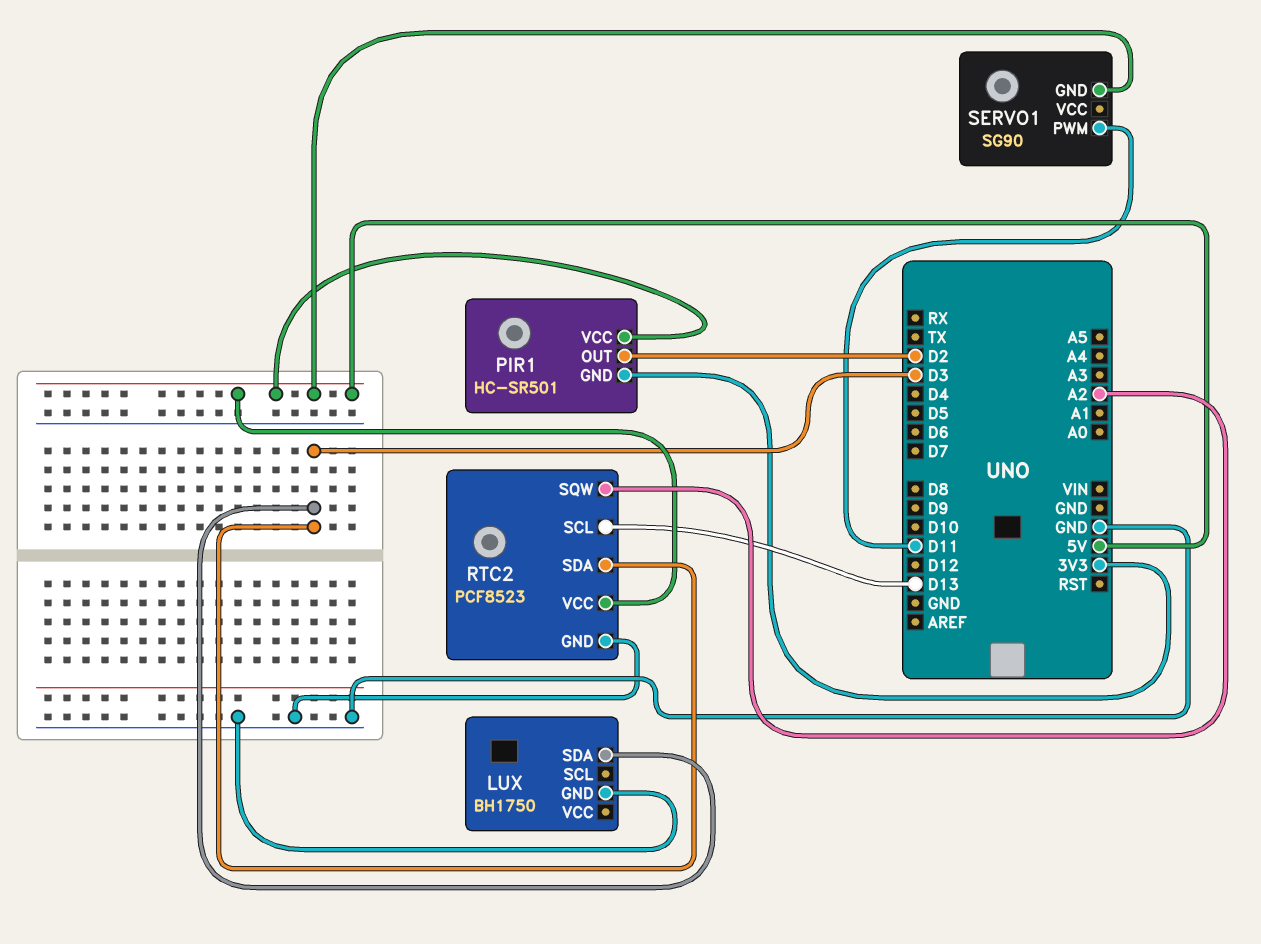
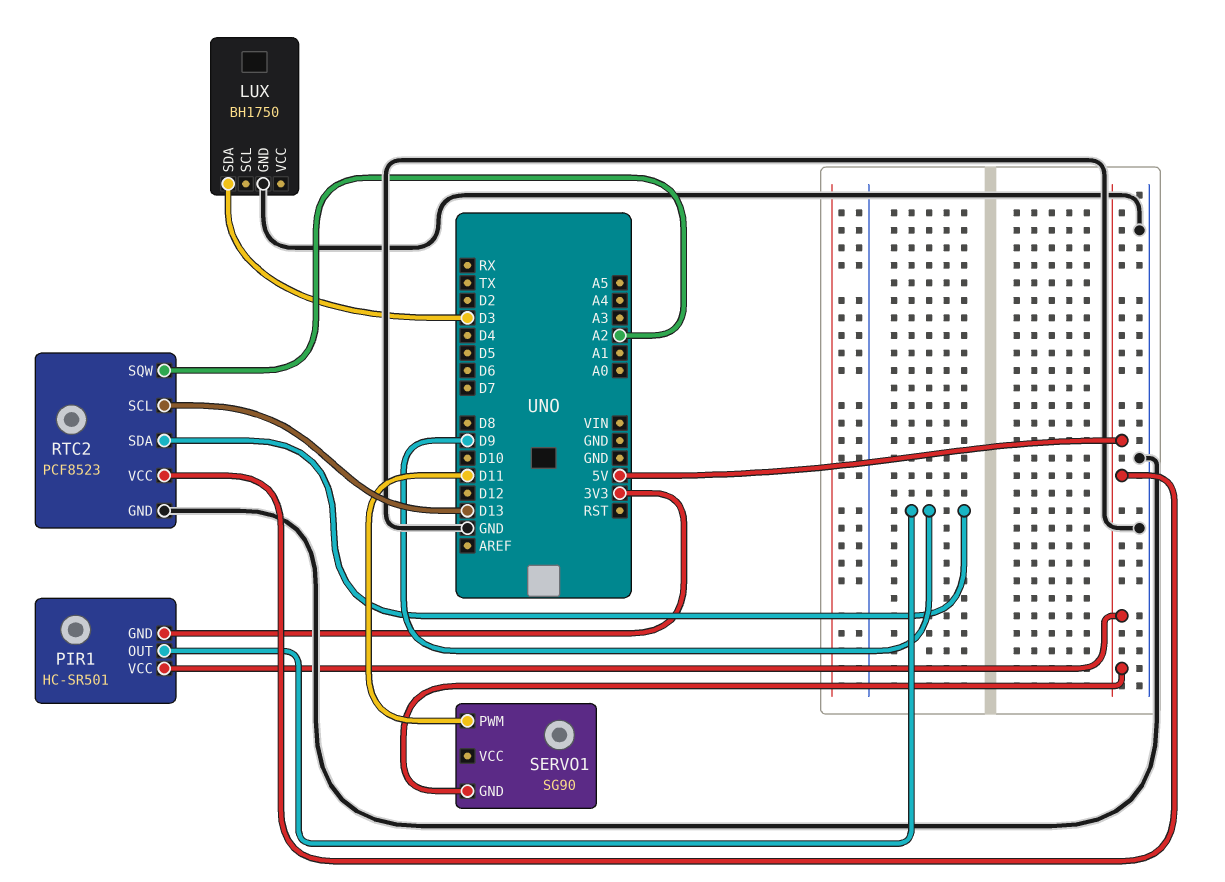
PIR1 pin OUT: D2 -> D9
RTC2 pin SDA: D3 -> D9

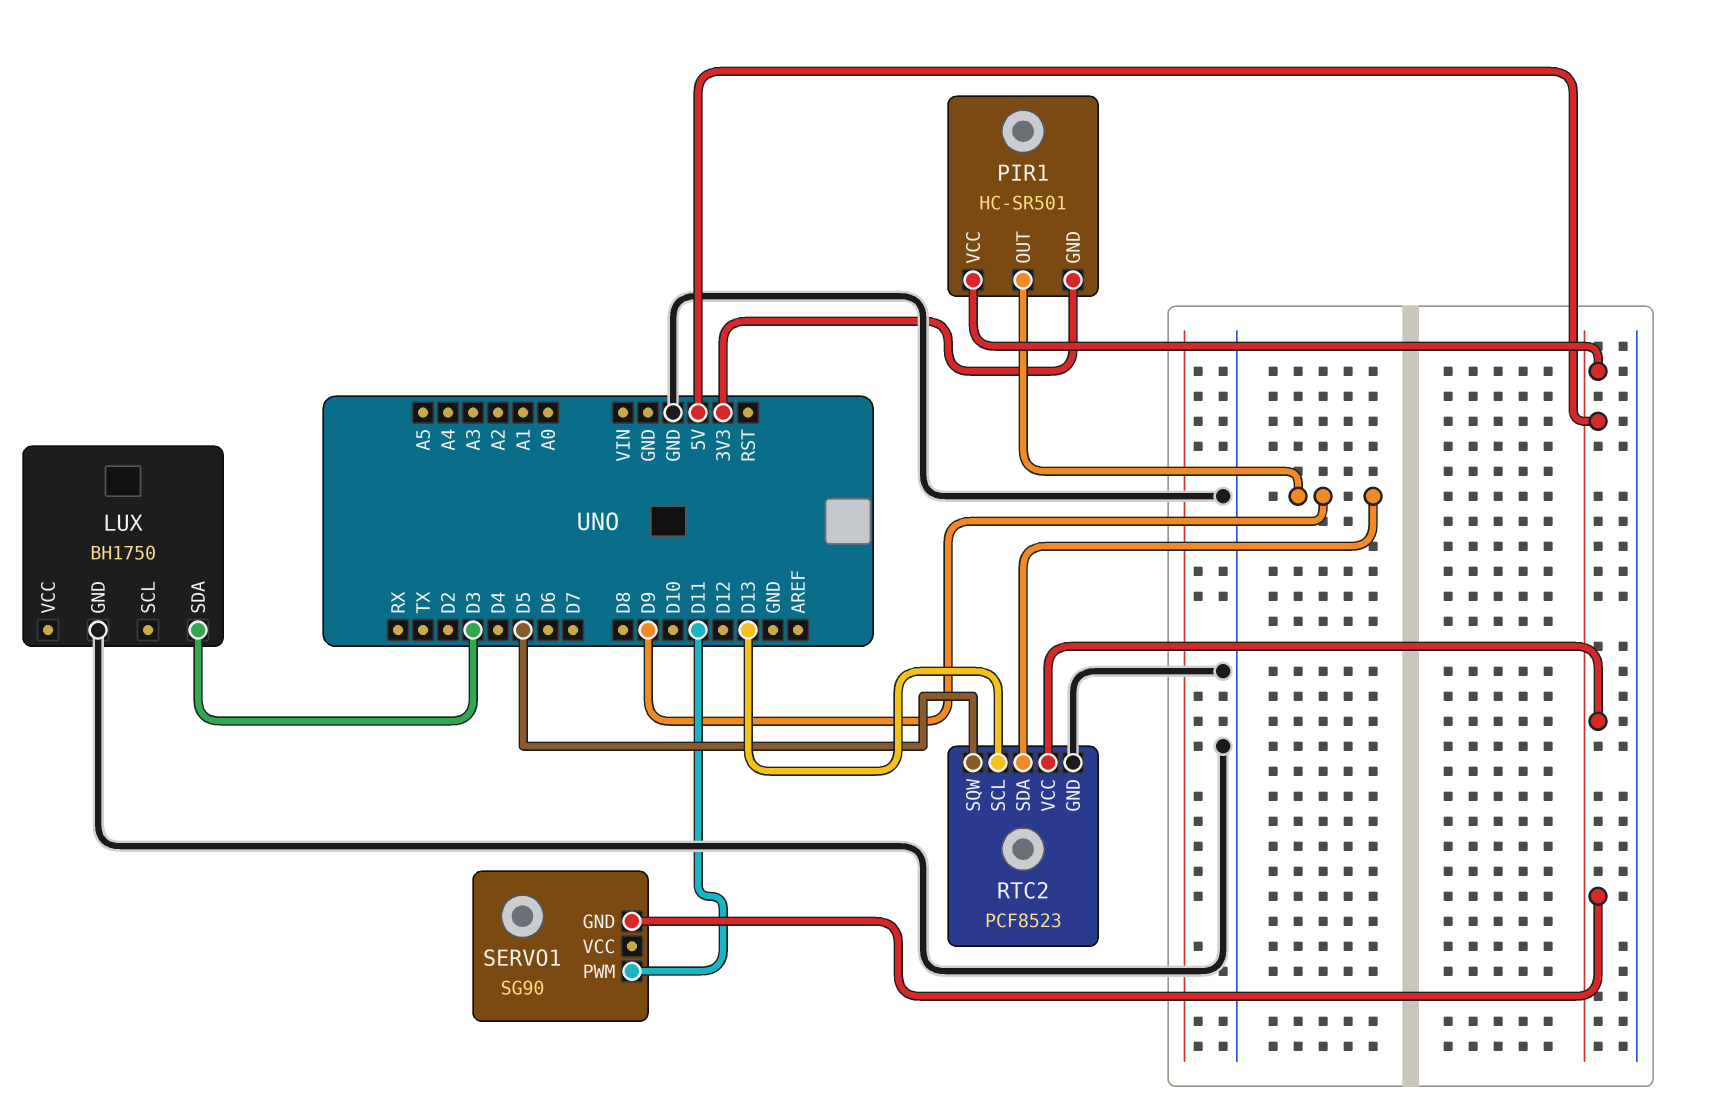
RTC2 pin SQW: A2 -> D5

